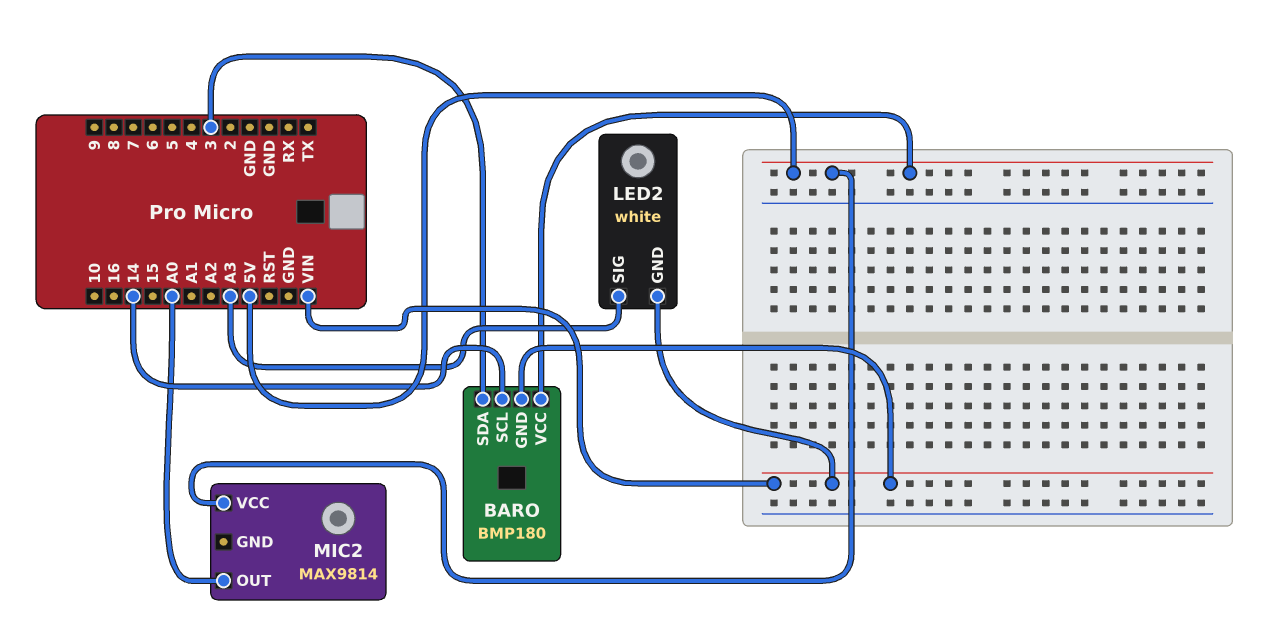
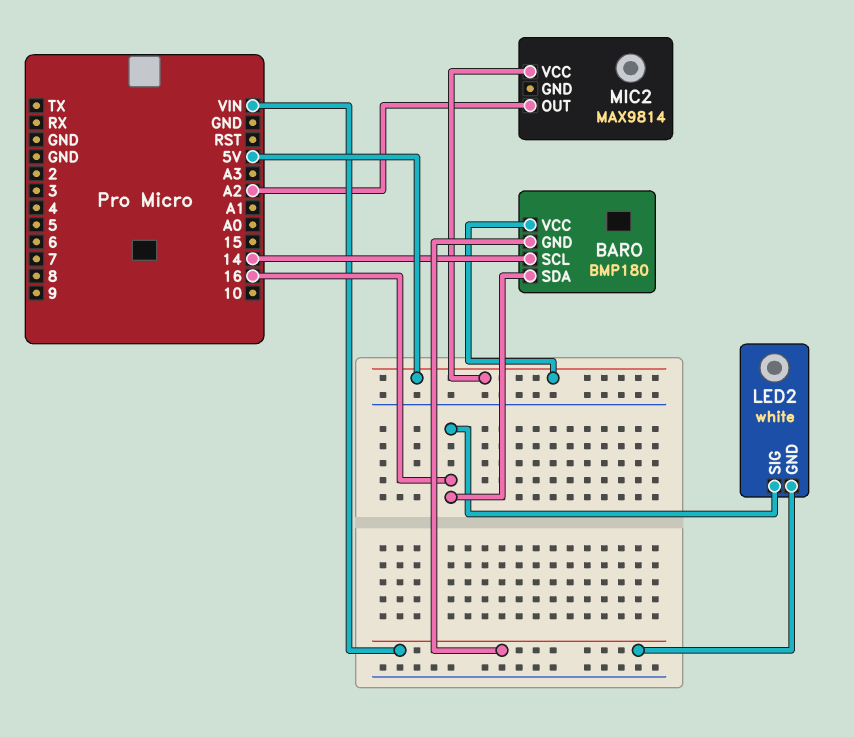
BARO pin SDA: 3 -> 16
LED2 pin SIG: A3 -> 16
MIC2 pin OUT: A0 -> A2

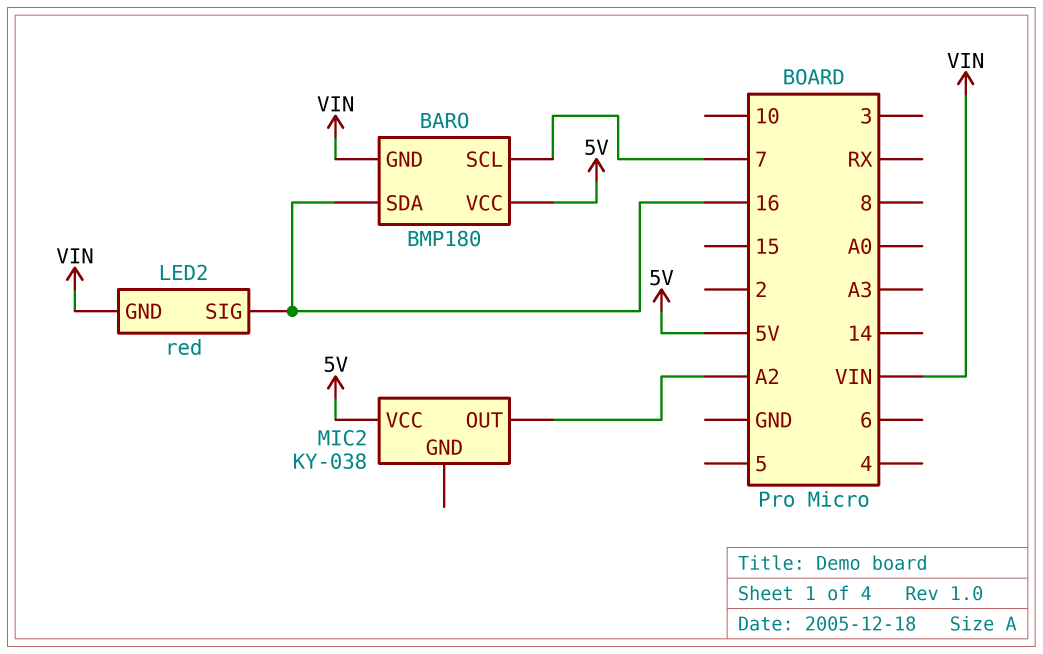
BARO pin SCL: 14 -> 7
LED2: white -> red
MIC2: MAX9814 -> KY-038

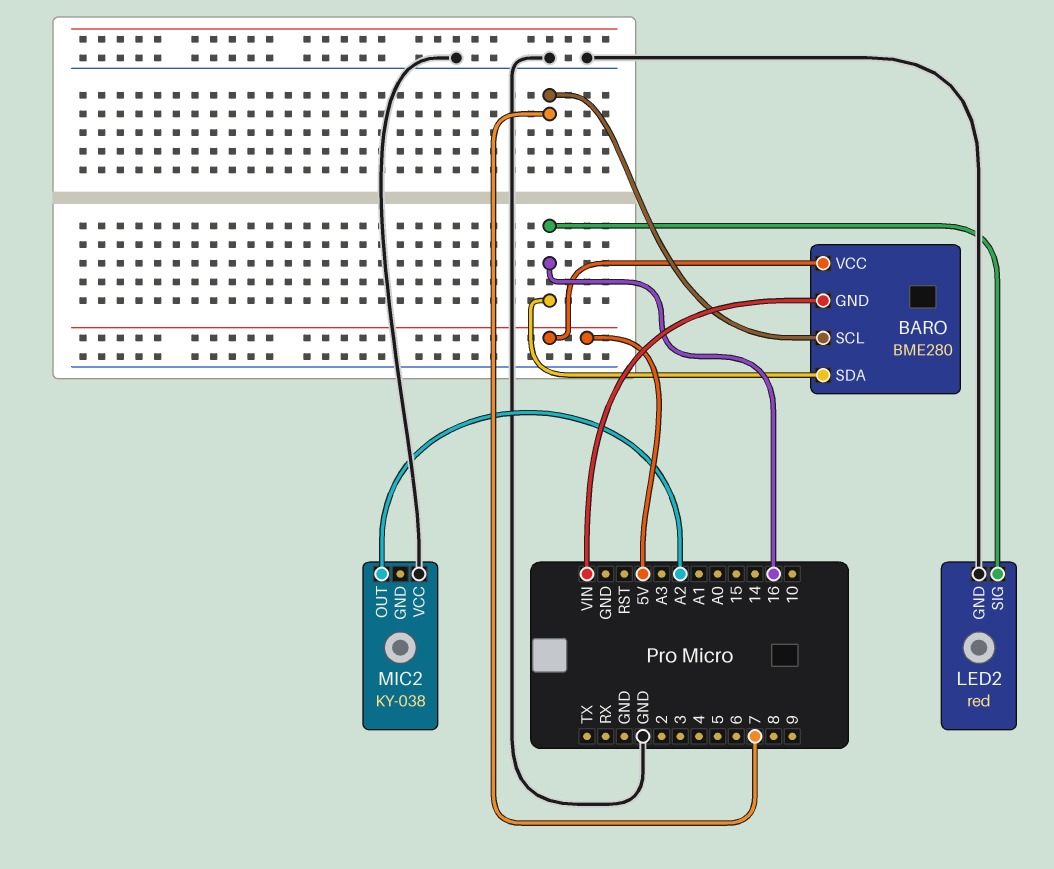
BARO: BMP180 -> BME280
LED2 pin GND: VIN -> GND
MIC2 pin VCC: 5V -> GND

